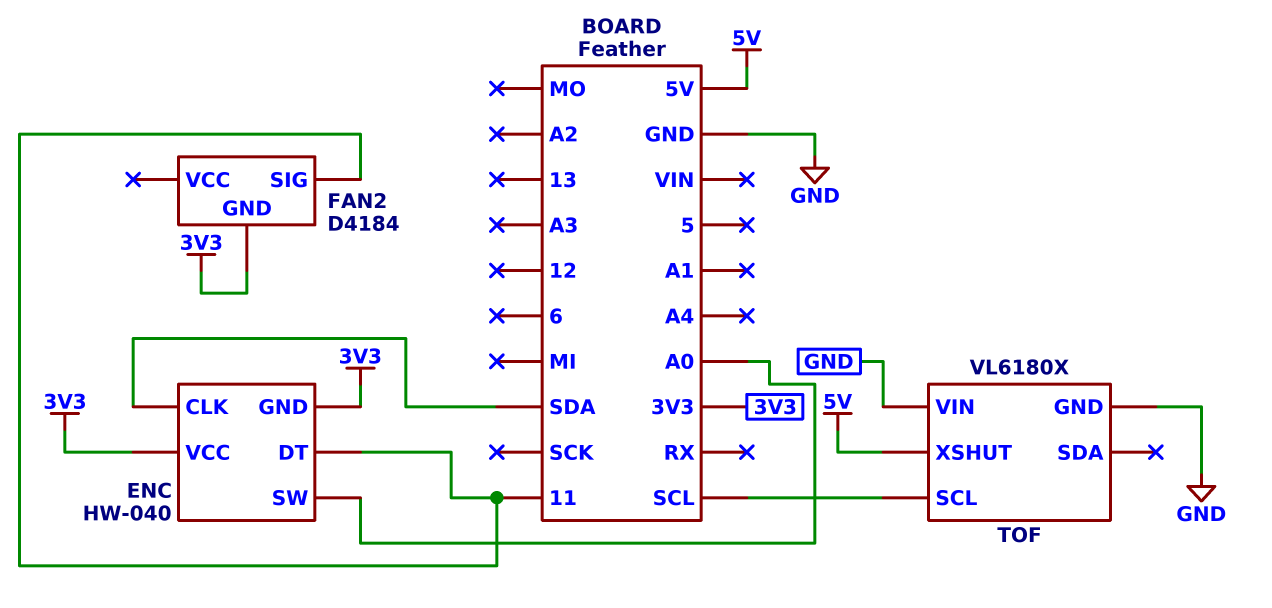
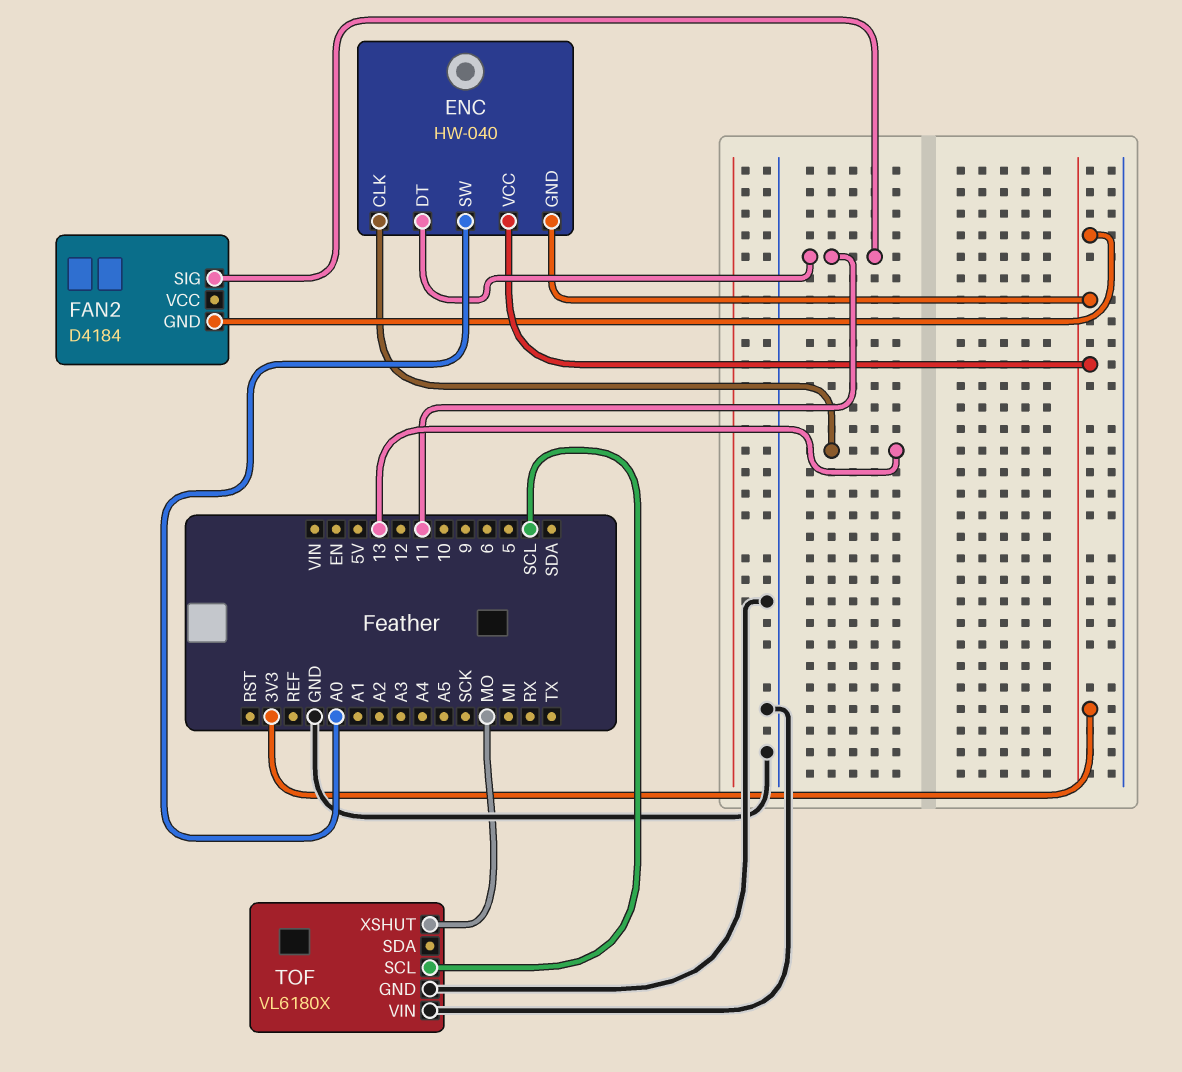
ENC pin CLK: SDA -> 13
TOF pin XSHUT: 5V -> MO

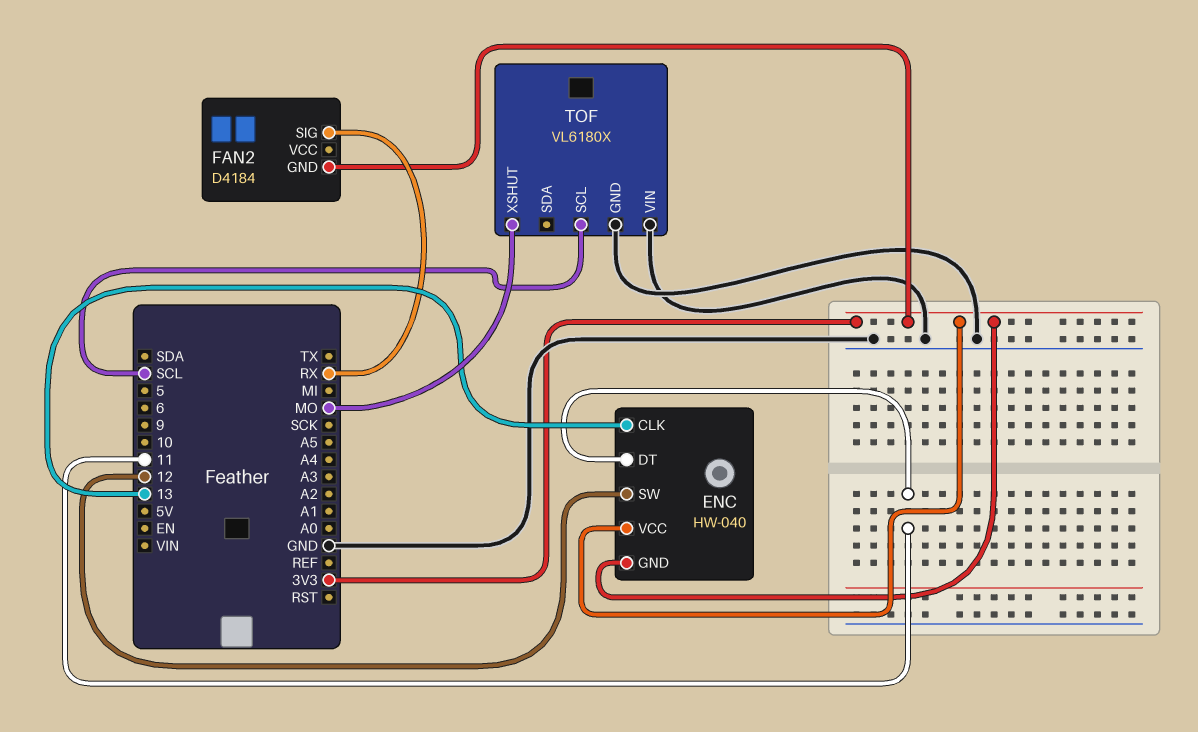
ENC pin SW: A0 -> 12
FAN2 pin SIG: 11 -> RX

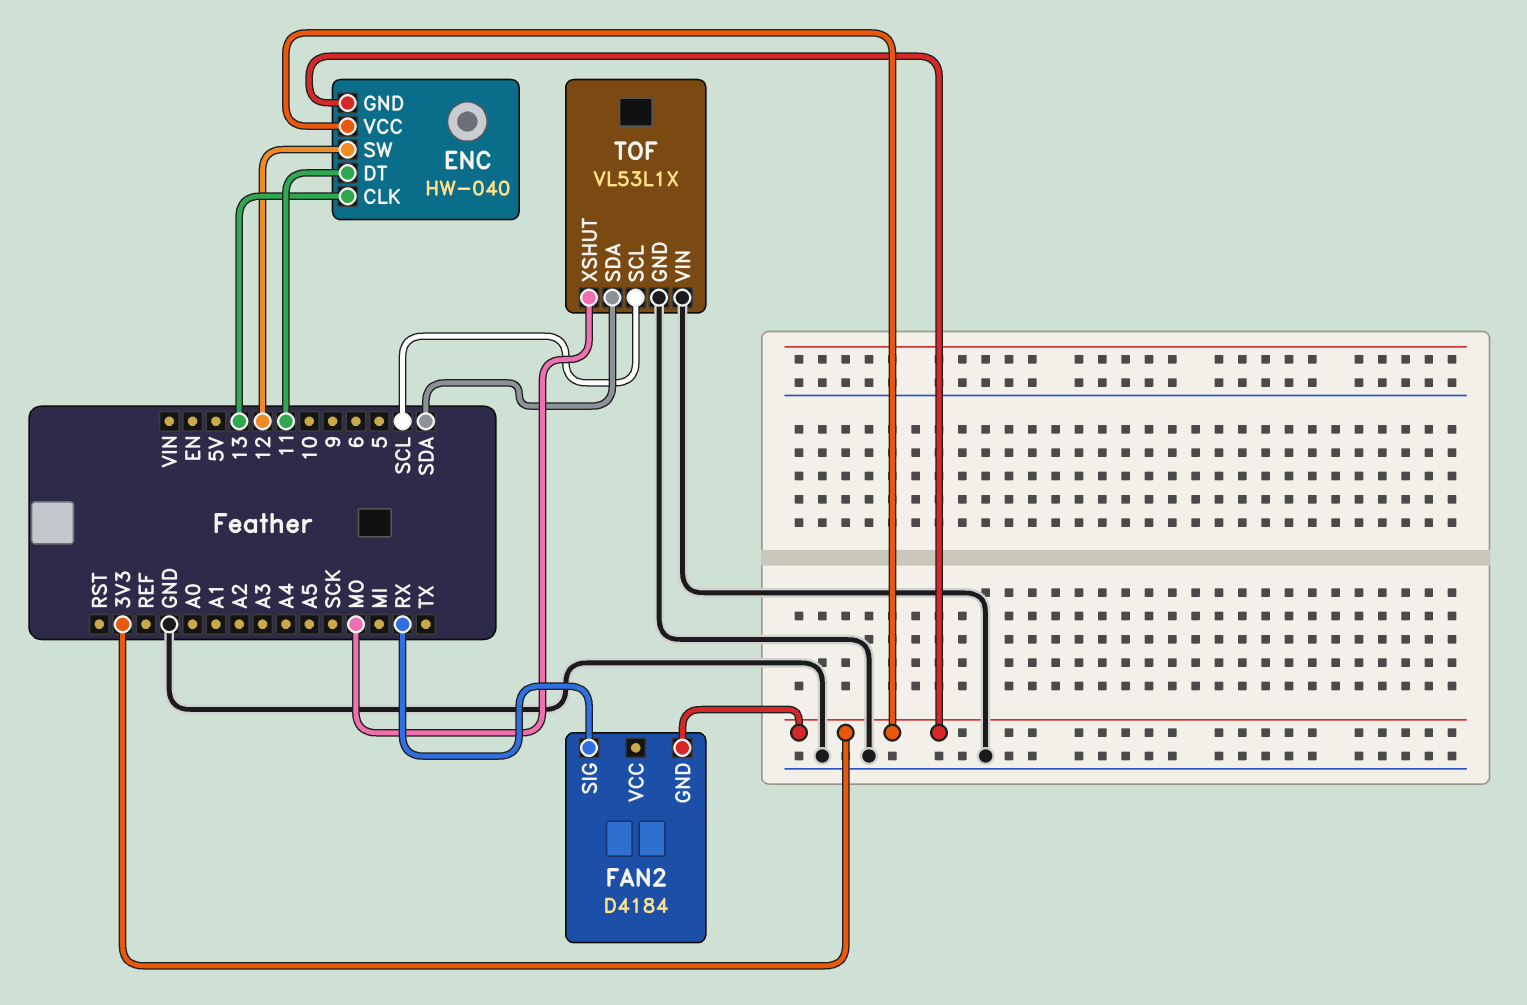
TOF: VL6180X -> VL53L1X
TOF pin SDA: none -> SDA

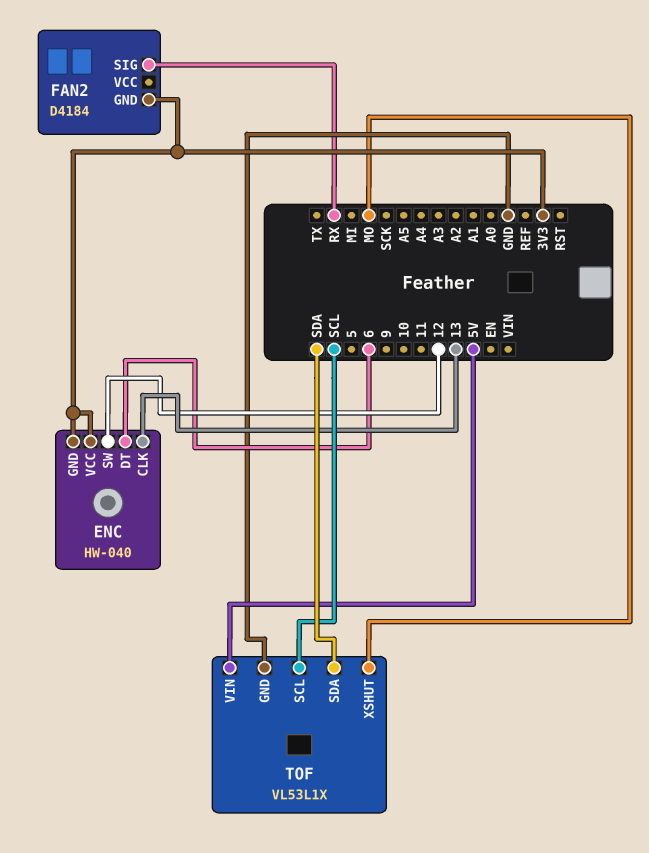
ENC pin DT: 11 -> 6
TOF pin VIN: GND -> 5V

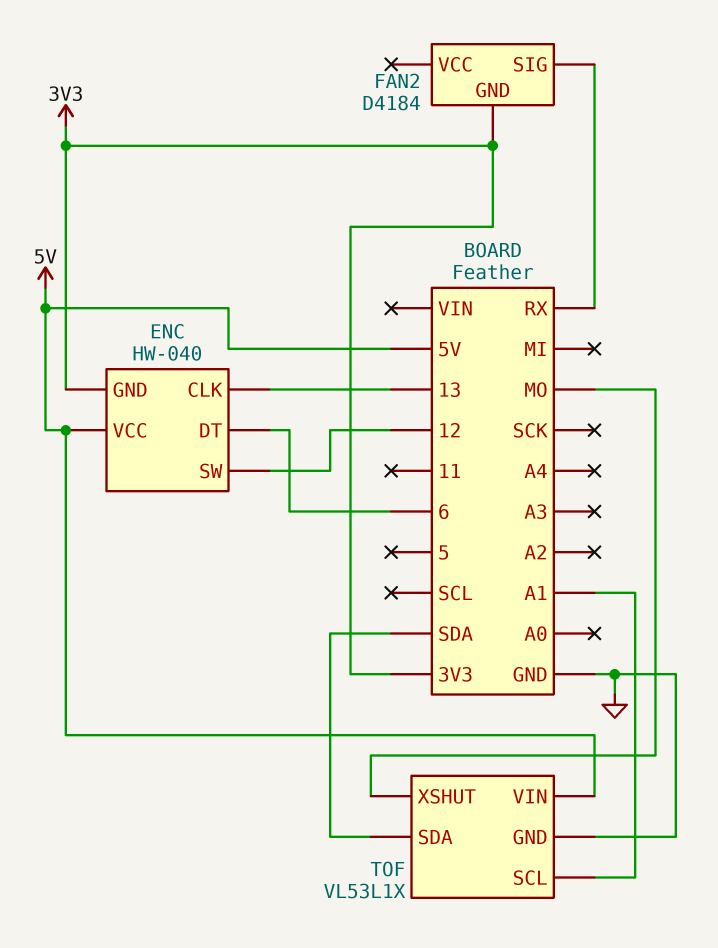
ENC pin VCC: 3V3 -> 5V
TOF pin SCL: SCL -> A1

